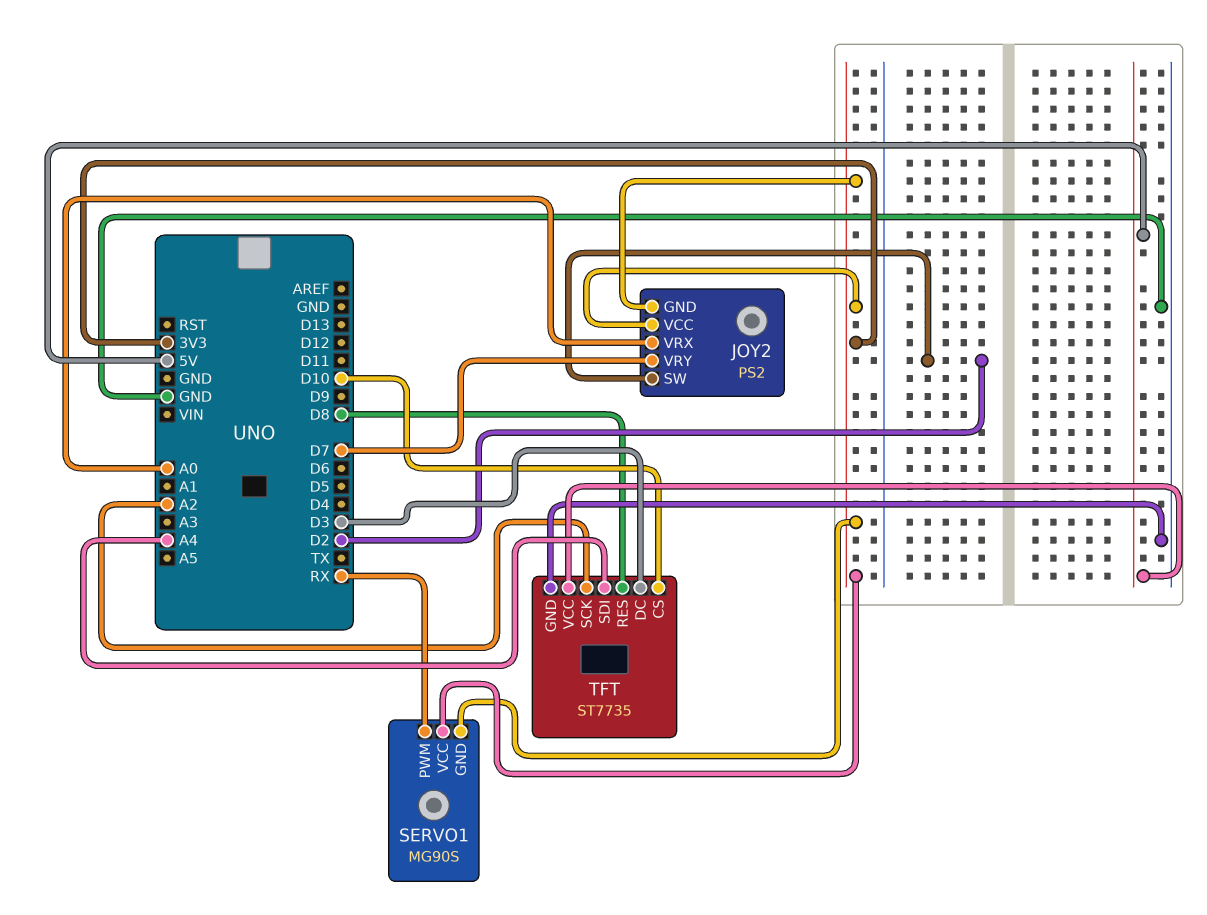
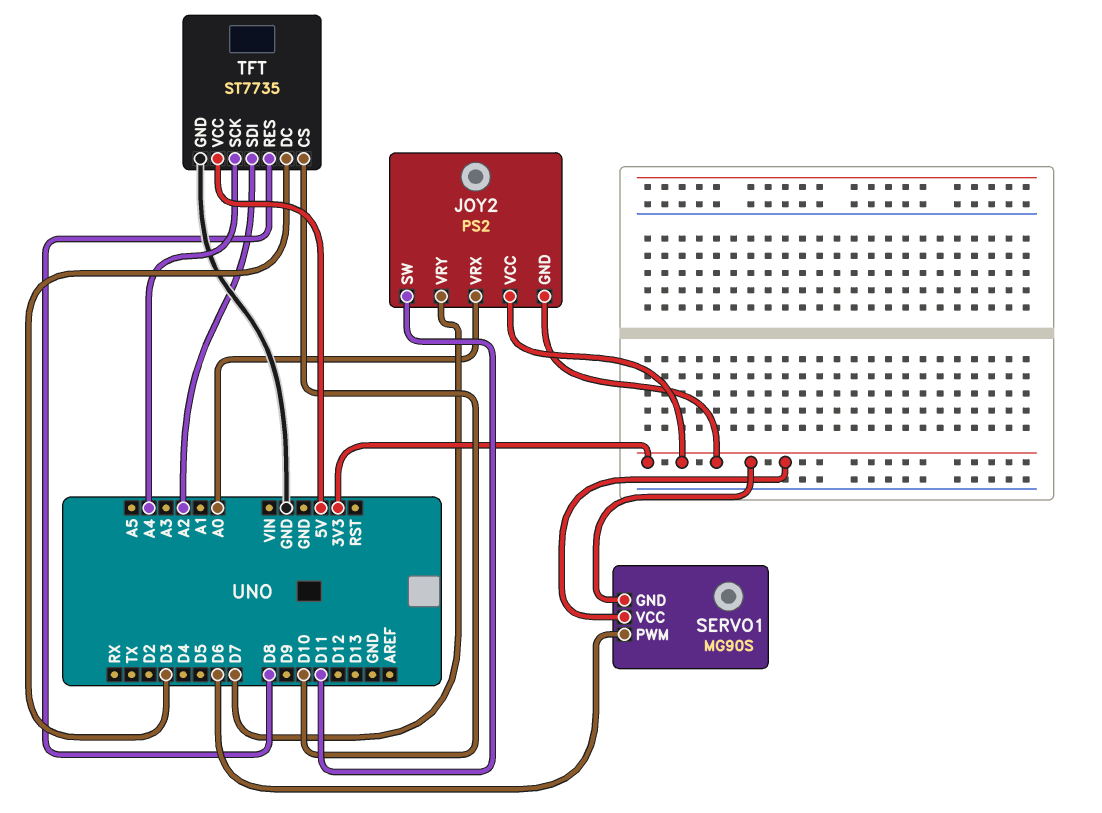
JOY2 pin SW: D2 -> D11
SERVO1 pin PWM: RX -> D6
TFT pin SCK: A2 -> A4
TFT pin SDI: A4 -> A2

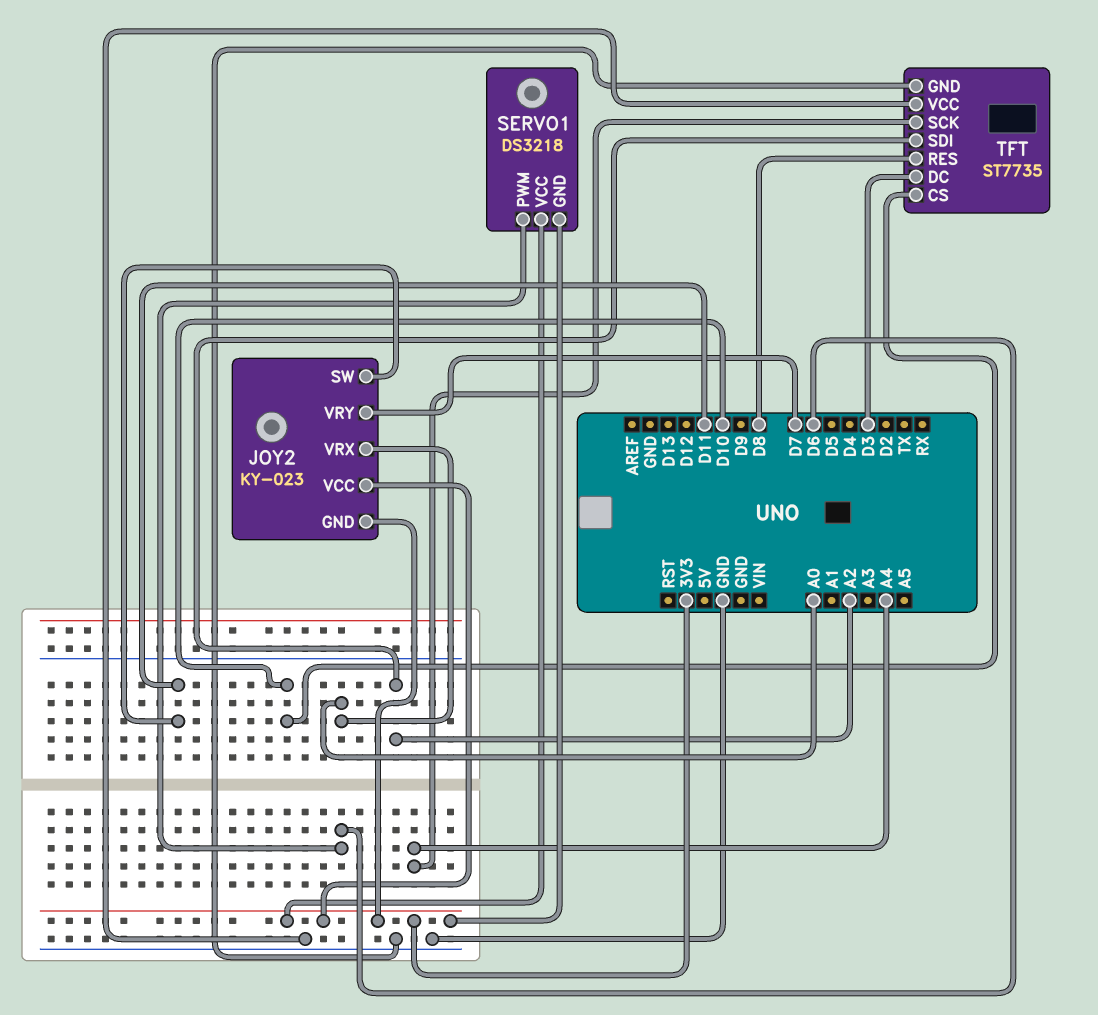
JOY2: PS2 -> KY-023
SERVO1: MG90S -> DS3218
TFT pin VCC: 5V -> GND

